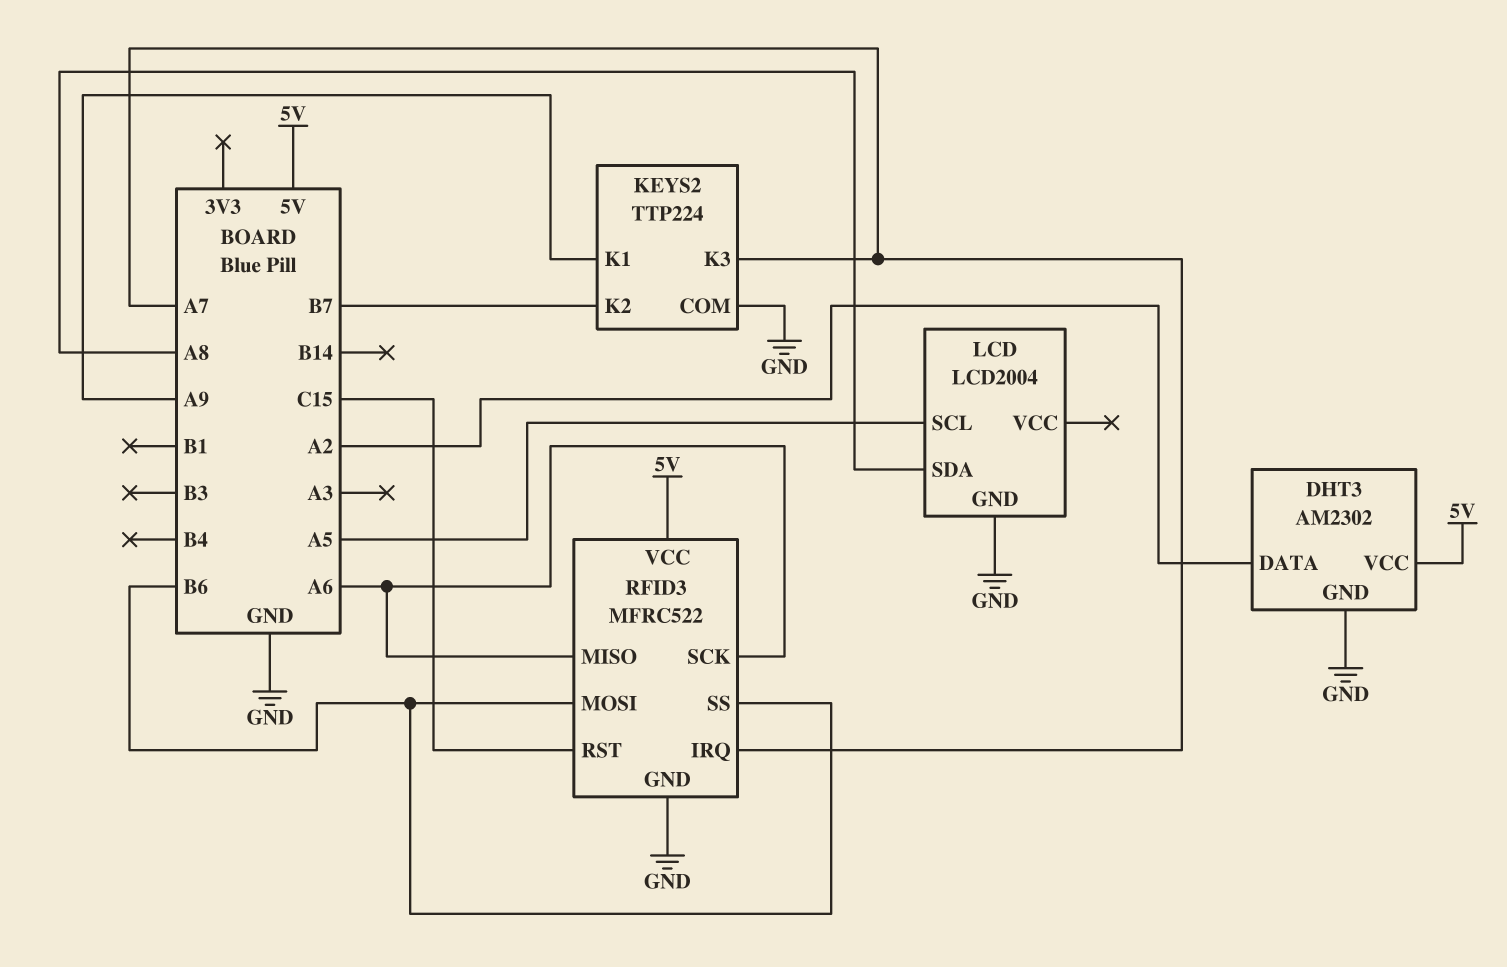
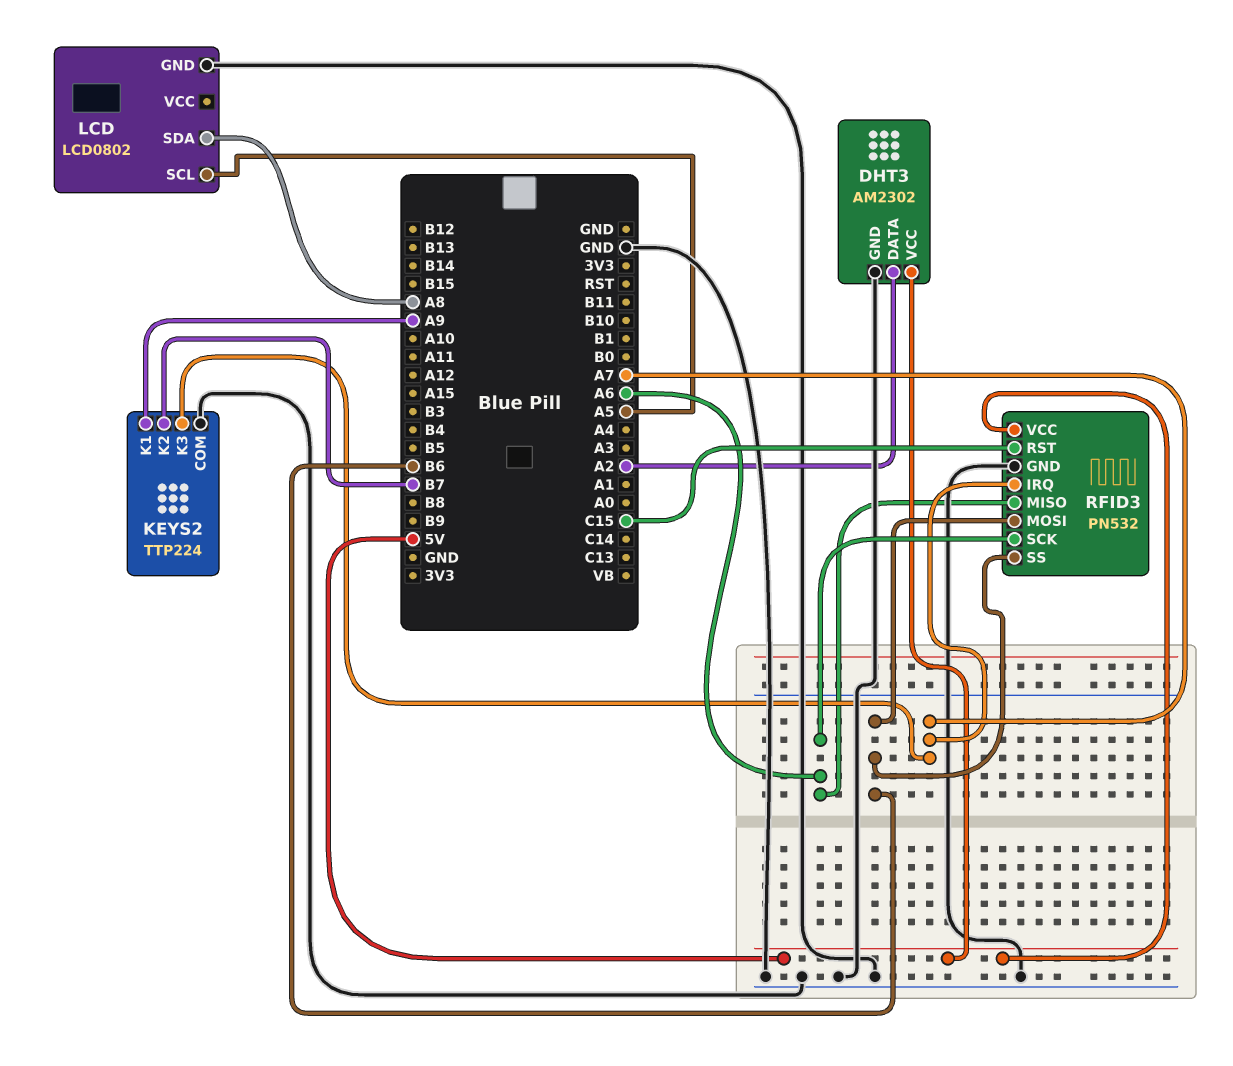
LCD: LCD2004 -> LCD0802
RFID3: MFRC522 -> PN532

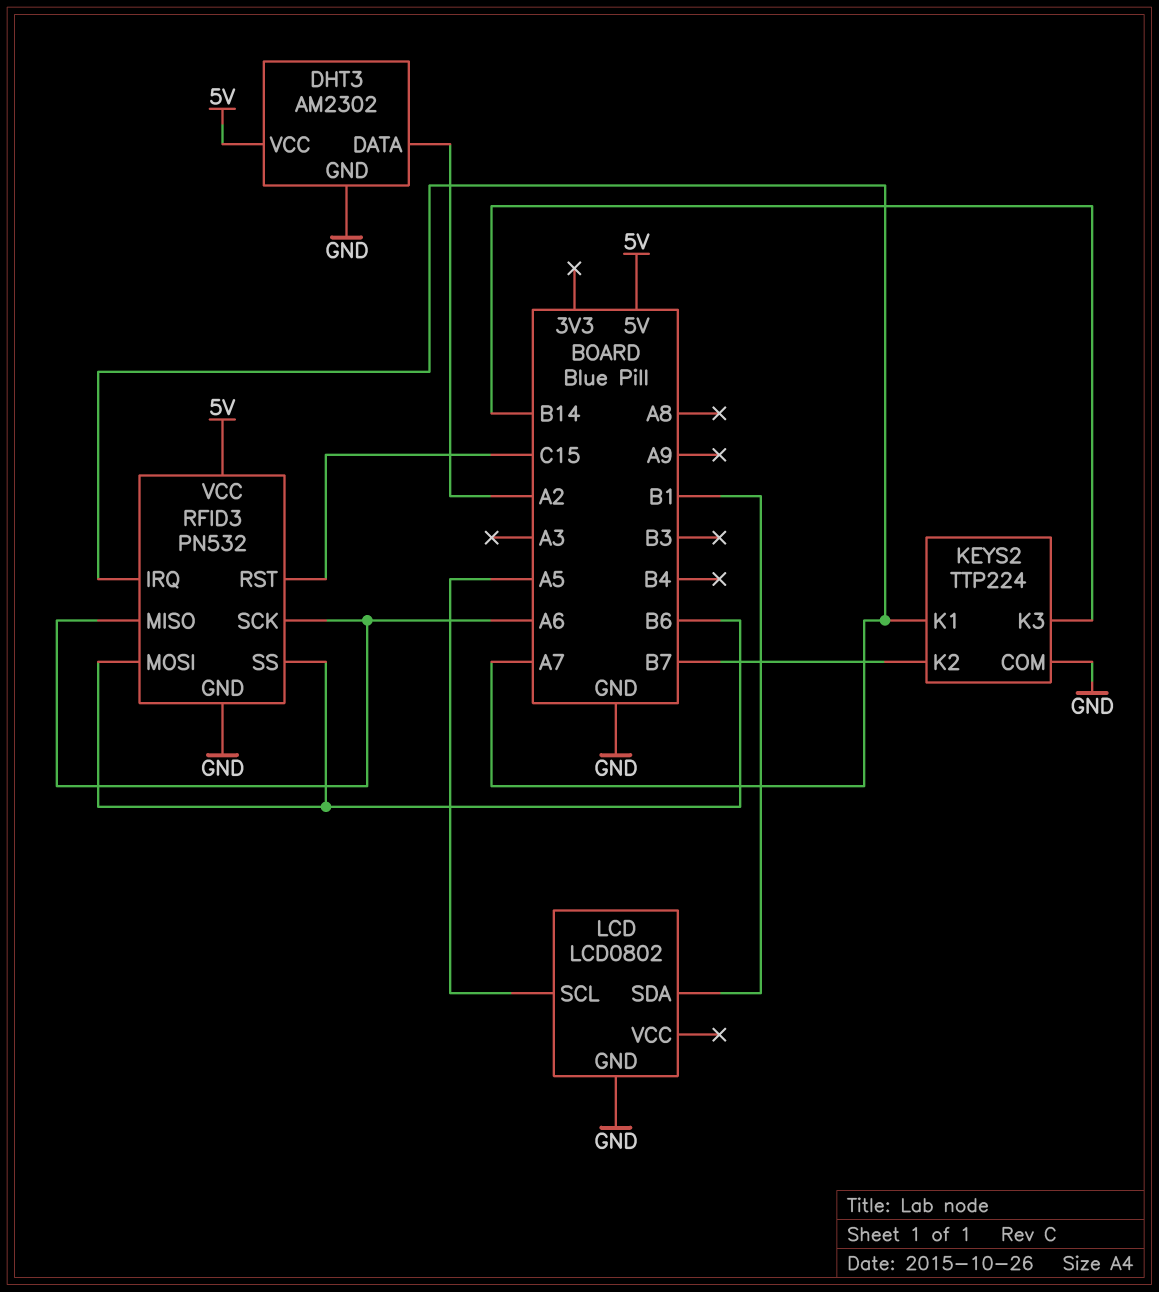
KEYS2 pin K1: A9 -> A7
KEYS2 pin K3: A7 -> B14
LCD pin SDA: A8 -> B1

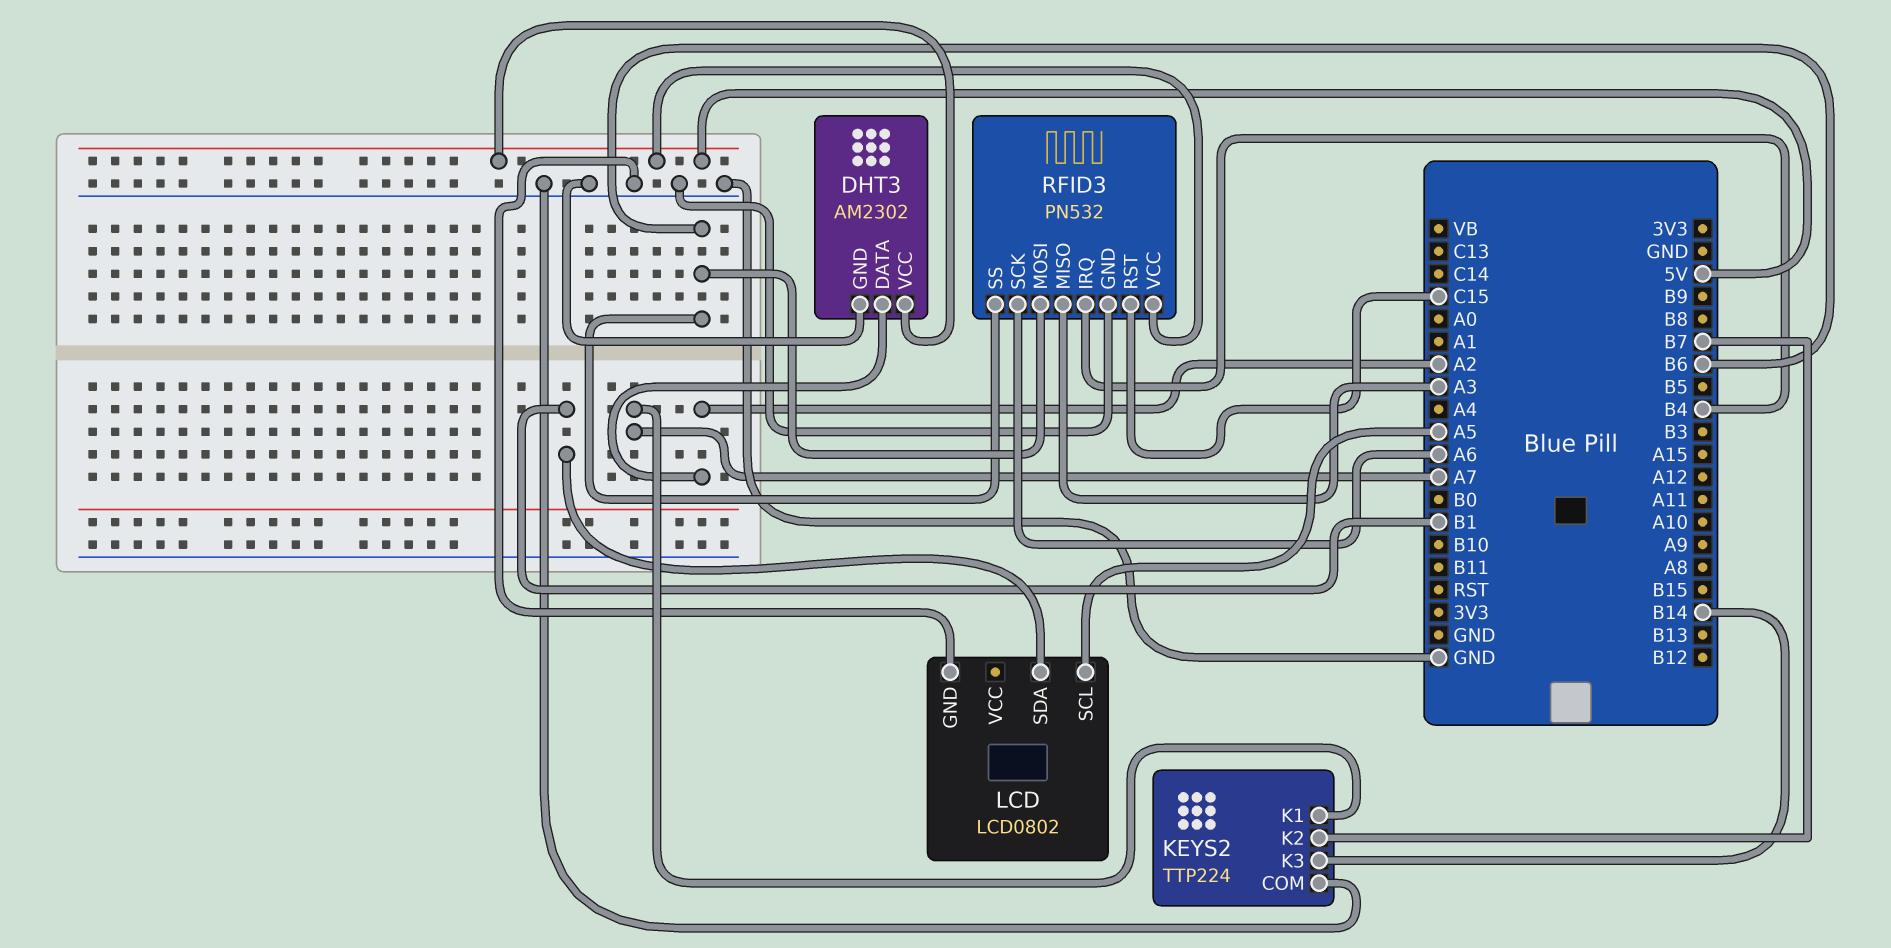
RFID3 pin IRQ: A7 -> B4
RFID3 pin MISO: A6 -> A3

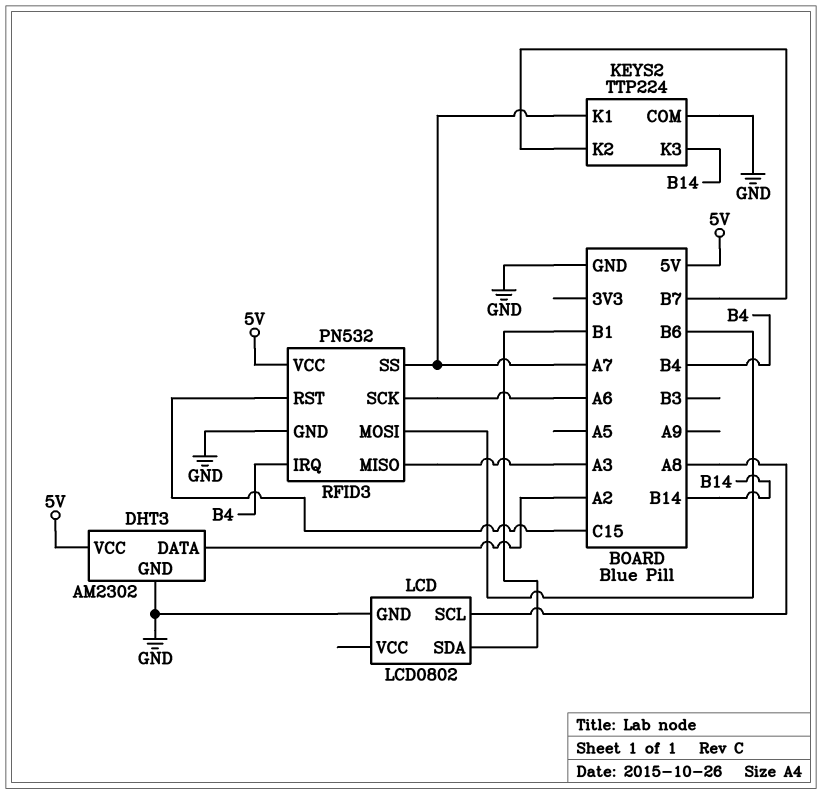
LCD pin SCL: A5 -> A8
RFID3 pin SS: B6 -> A7

